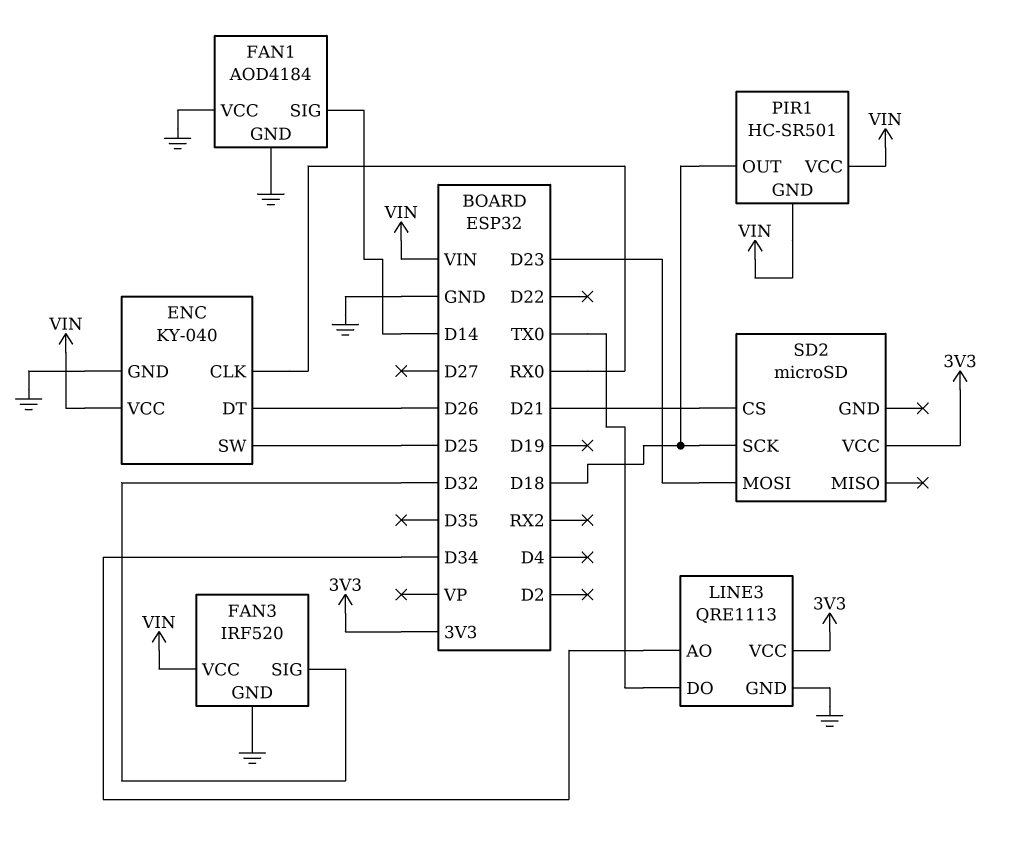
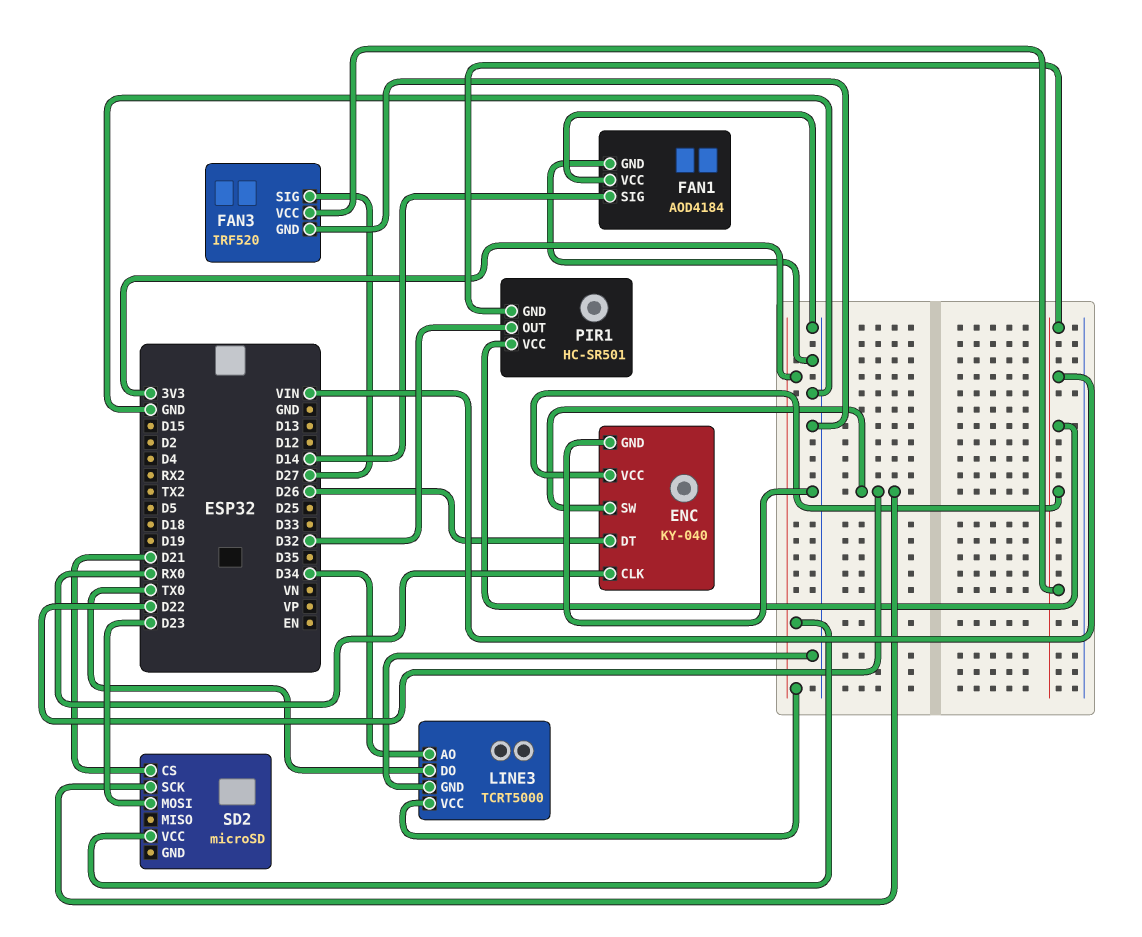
ENC pin SW: D25 -> D22
FAN3 pin SIG: D32 -> D27
LINE3: QRE1113 -> TCRT5000
PIR1 pin OUT: D18 -> D32
SD2 pin SCK: D18 -> D22

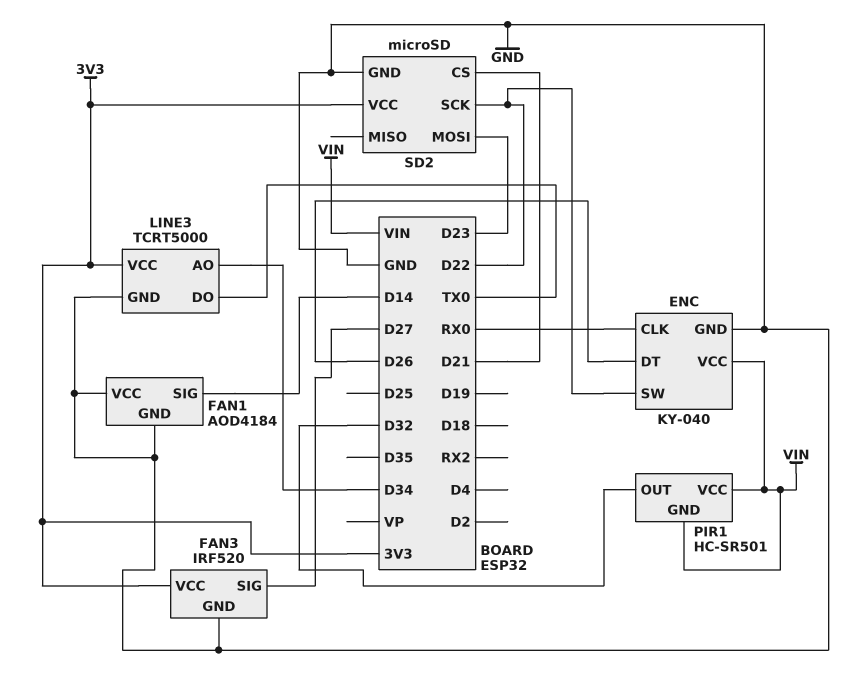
FAN3 pin VCC: VIN -> 3V3
SD2 pin GND: none -> GND

